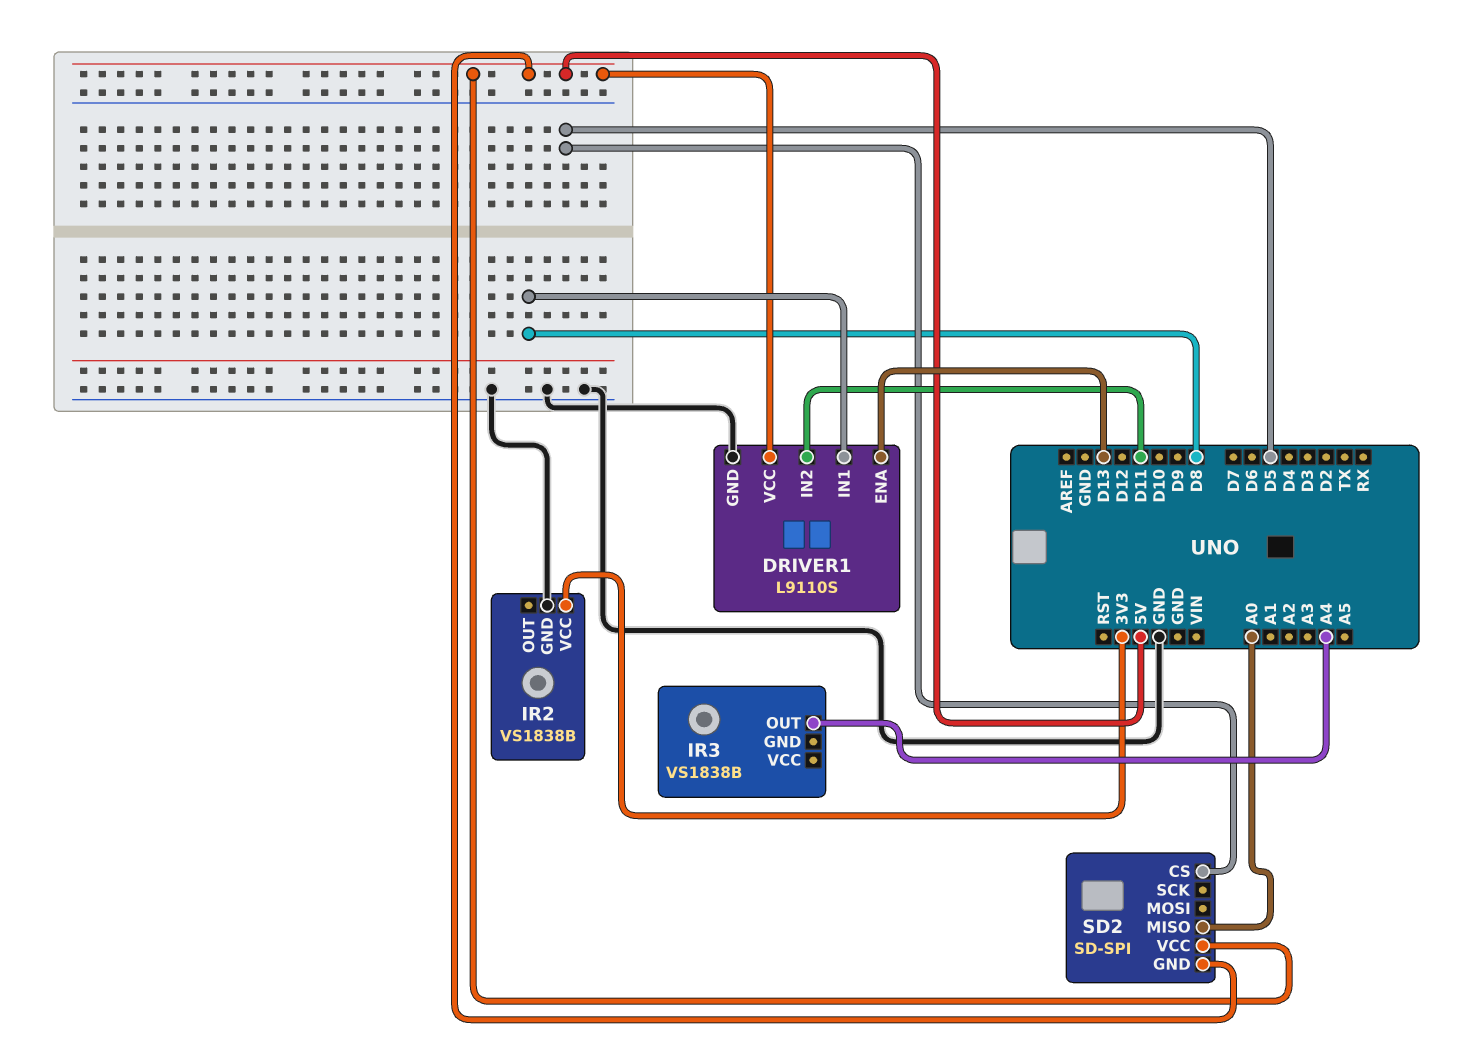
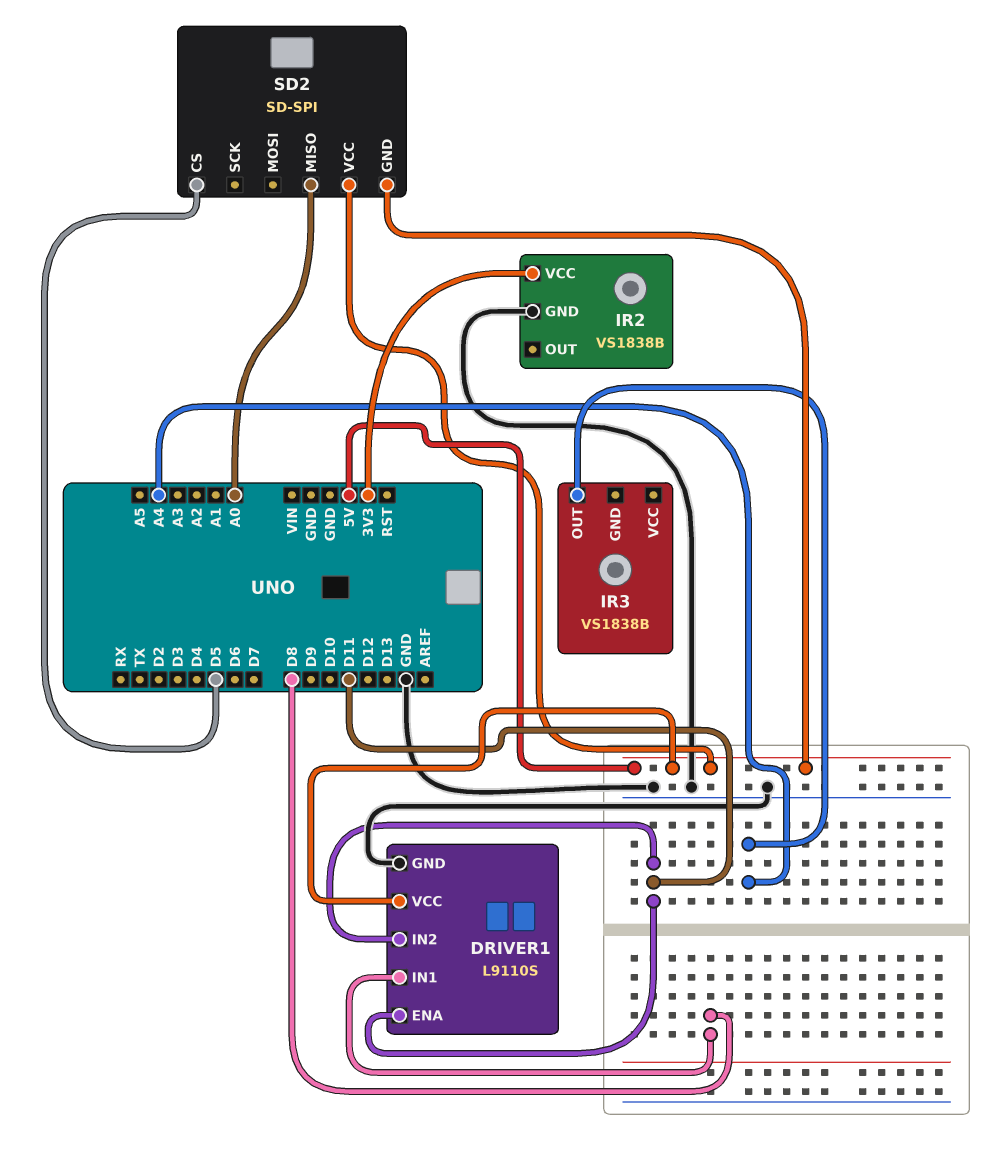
DRIVER1 pin ENA: D13 -> D11

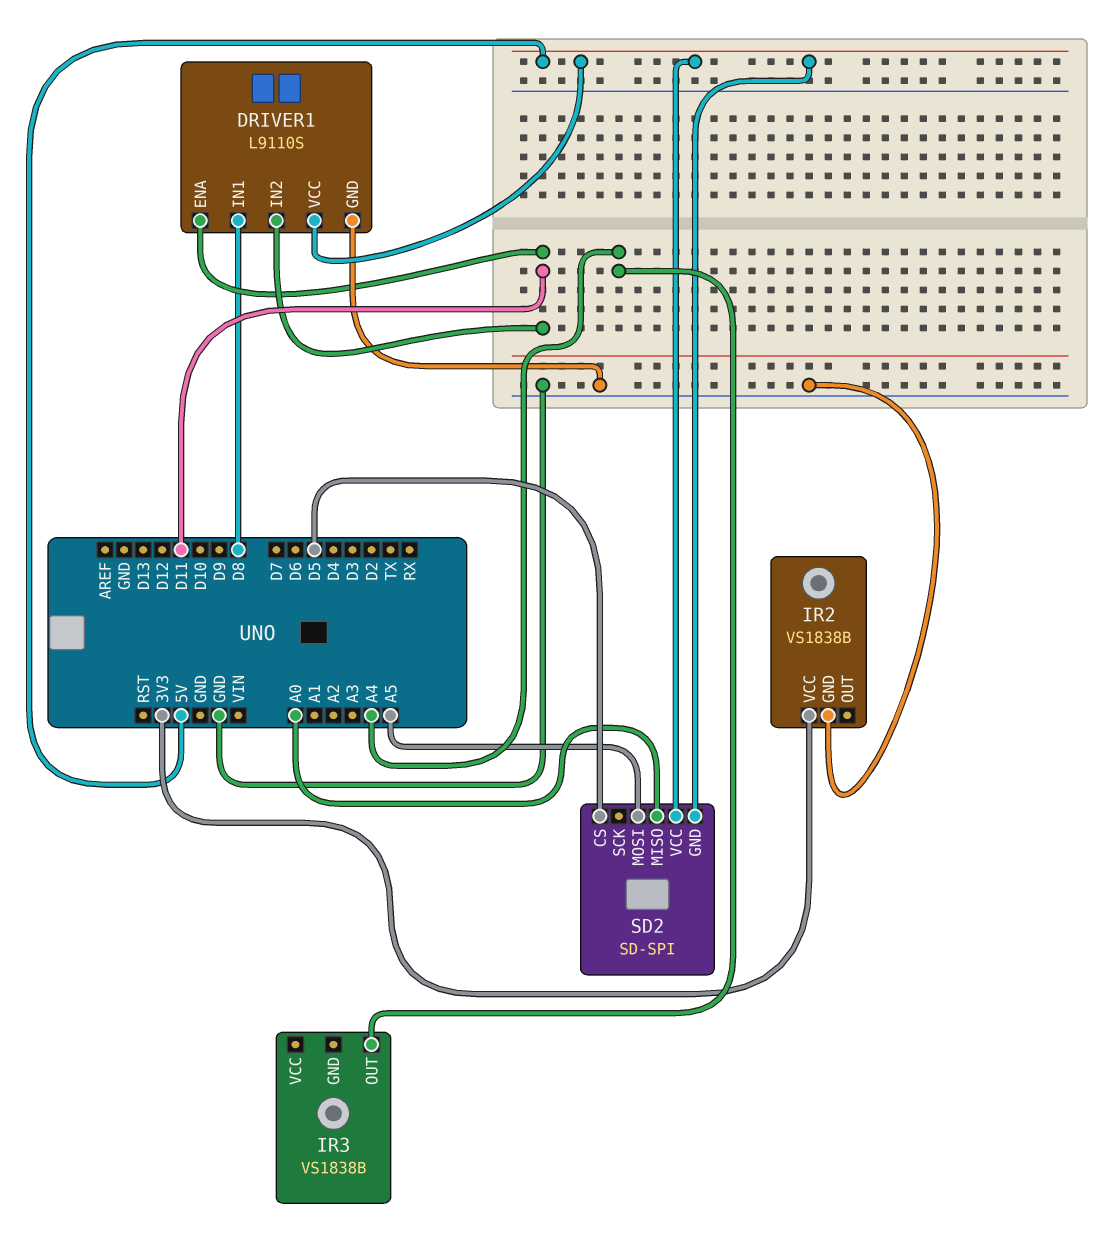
SD2 pin MOSI: none -> A5

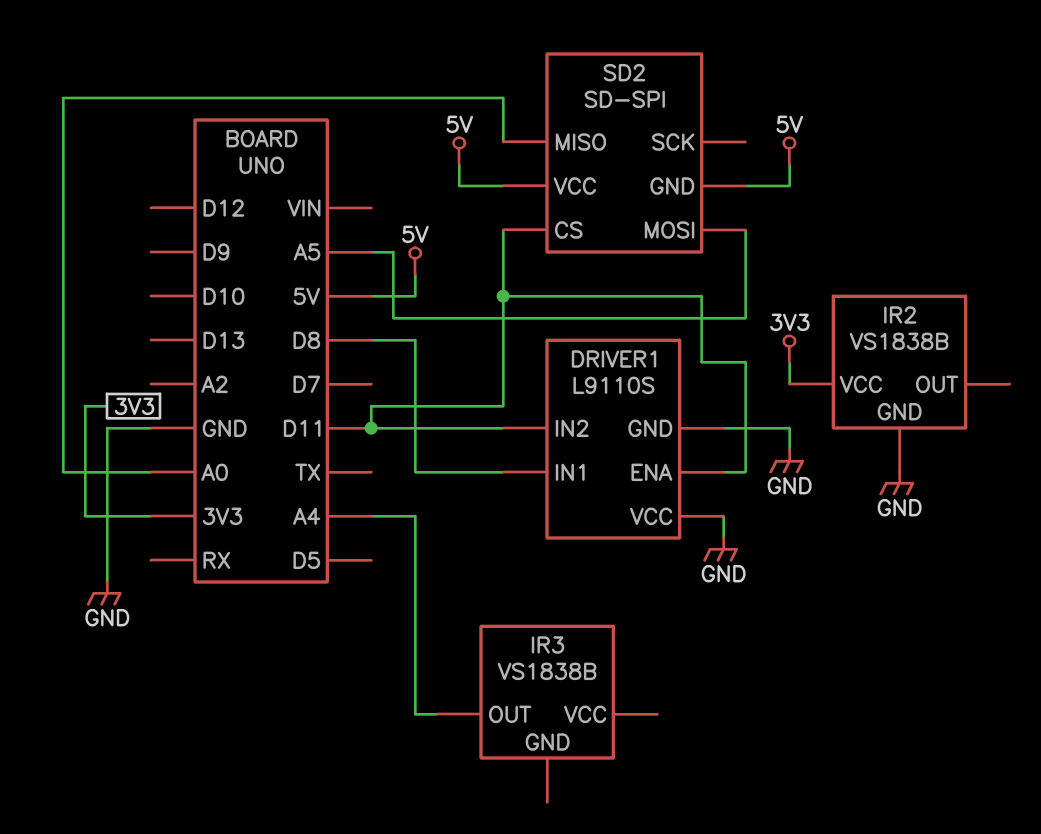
DRIVER1 pin VCC: 5V -> GND
SD2 pin CS: D5 -> D11

